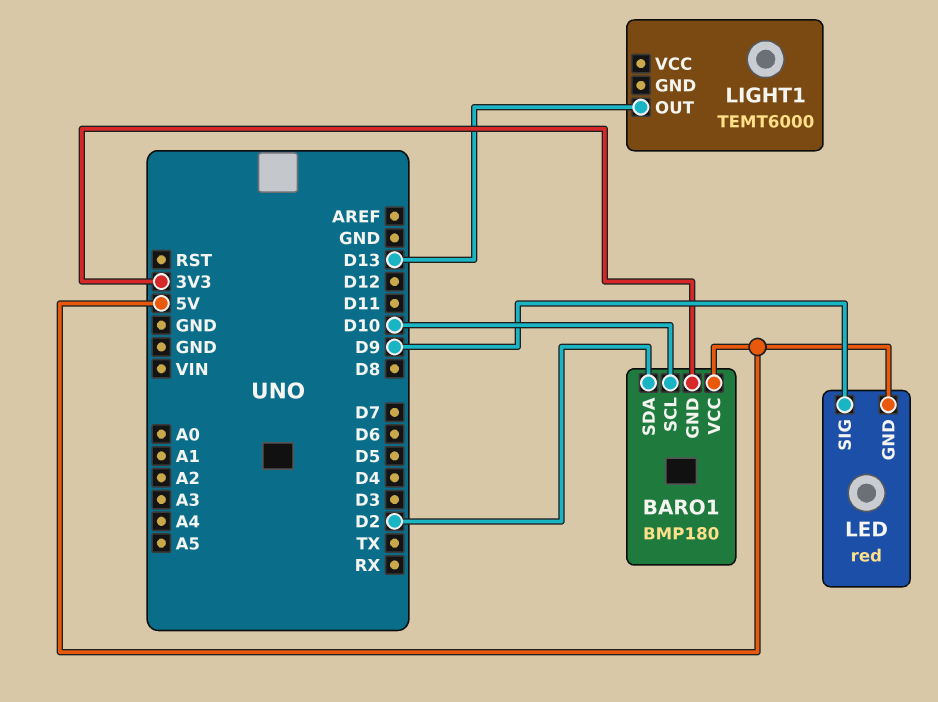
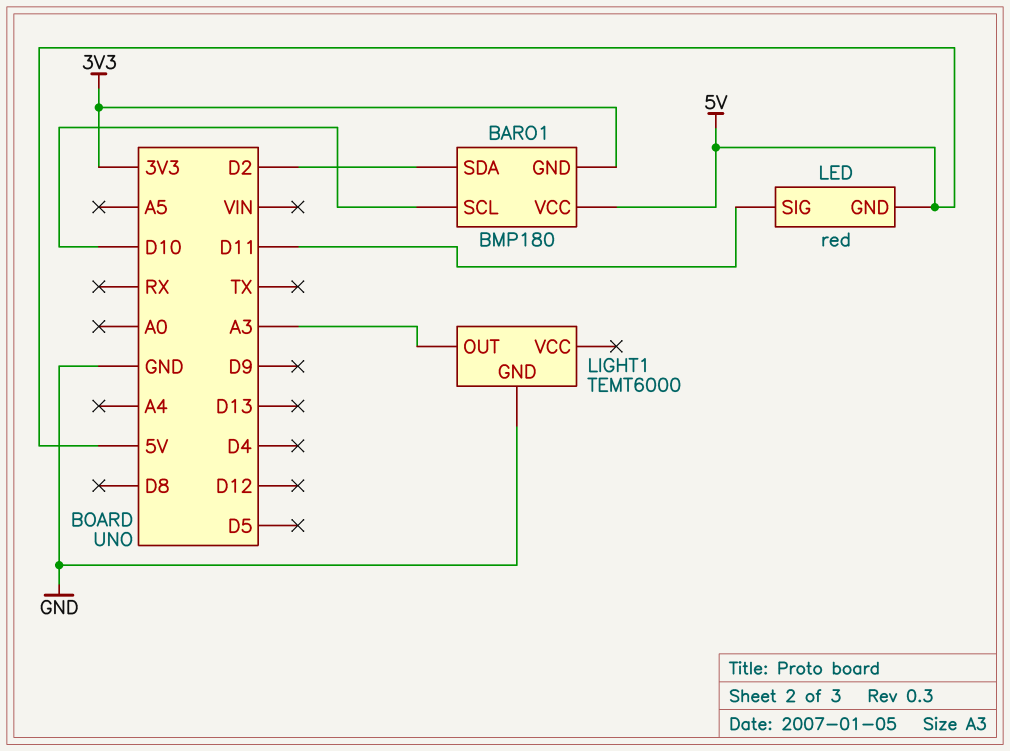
LED pin SIG: D9 -> D11
LIGHT1 pin GND: none -> GND
LIGHT1 pin OUT: D13 -> A3

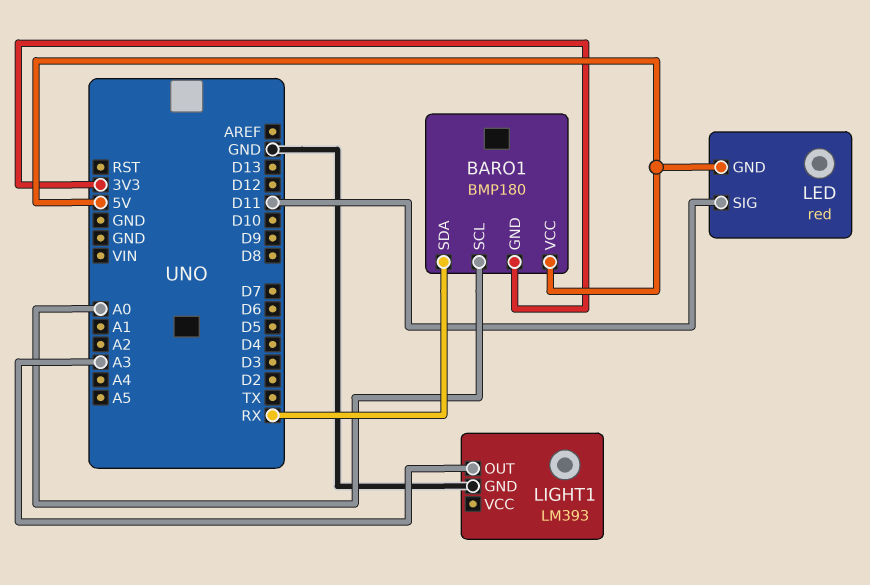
BARO1 pin SCL: D10 -> A0
BARO1 pin SDA: D2 -> RX
LIGHT1: TEMT6000 -> LM393

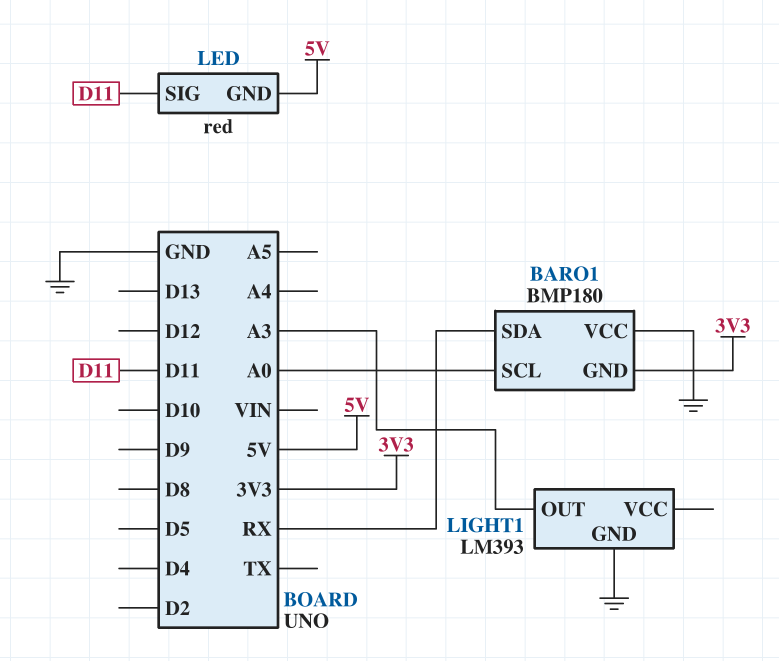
BARO1 pin VCC: 5V -> GND

